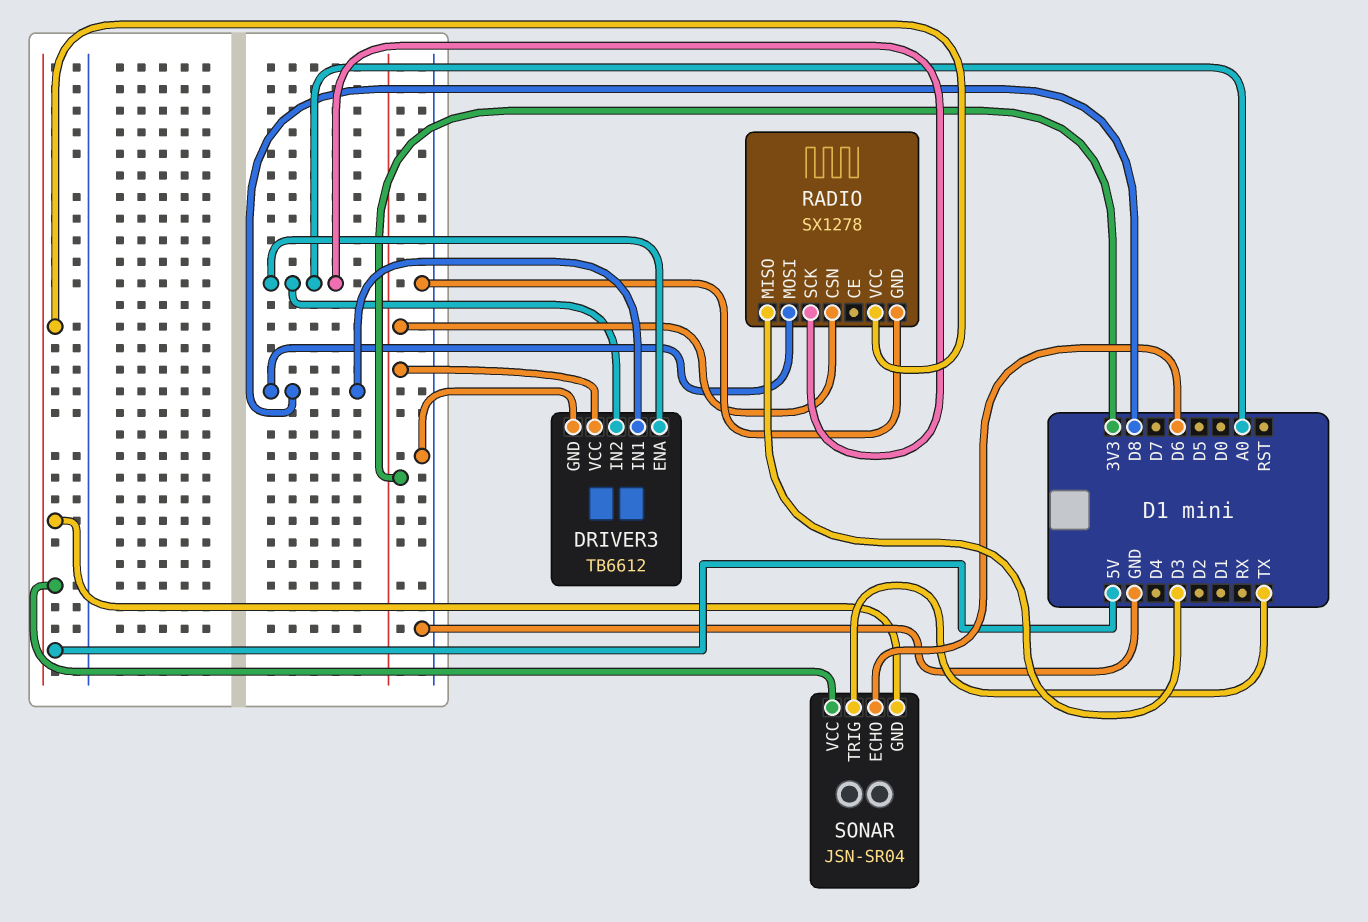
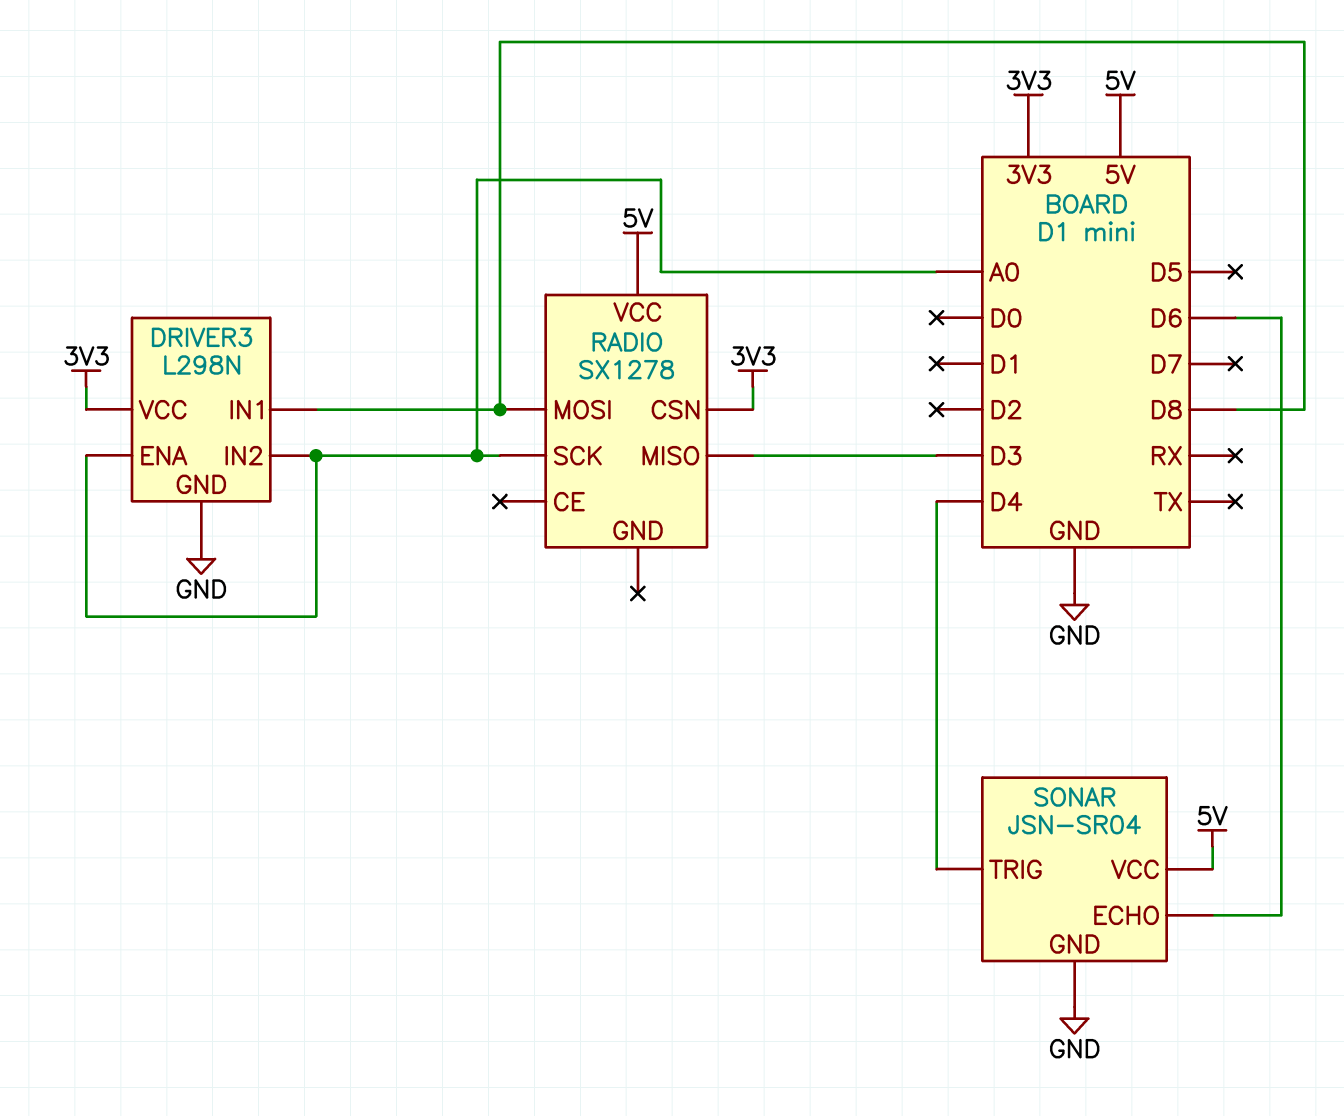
DRIVER3: TB6612 -> L298N
RADIO pin GND: GND -> none
SONAR pin GND: 5V -> GND
SONAR pin TRIG: TX -> D4

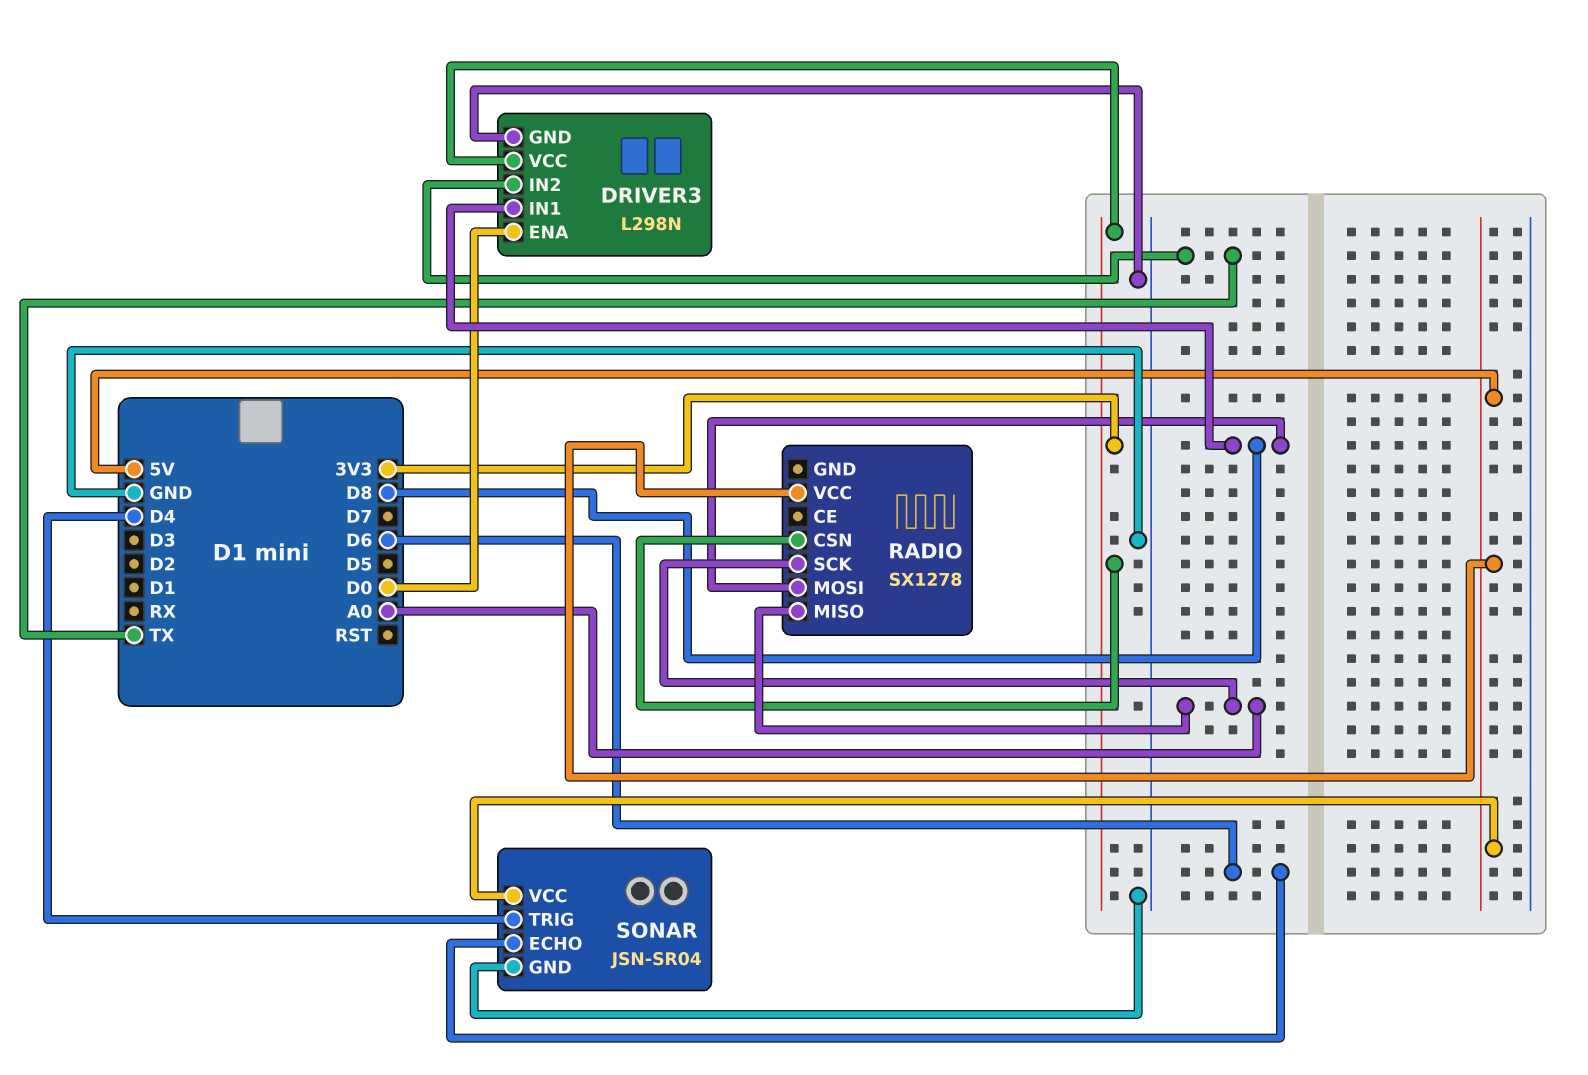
DRIVER3 pin ENA: A0 -> D0
DRIVER3 pin IN2: A0 -> TX
RADIO pin MISO: D3 -> A0

